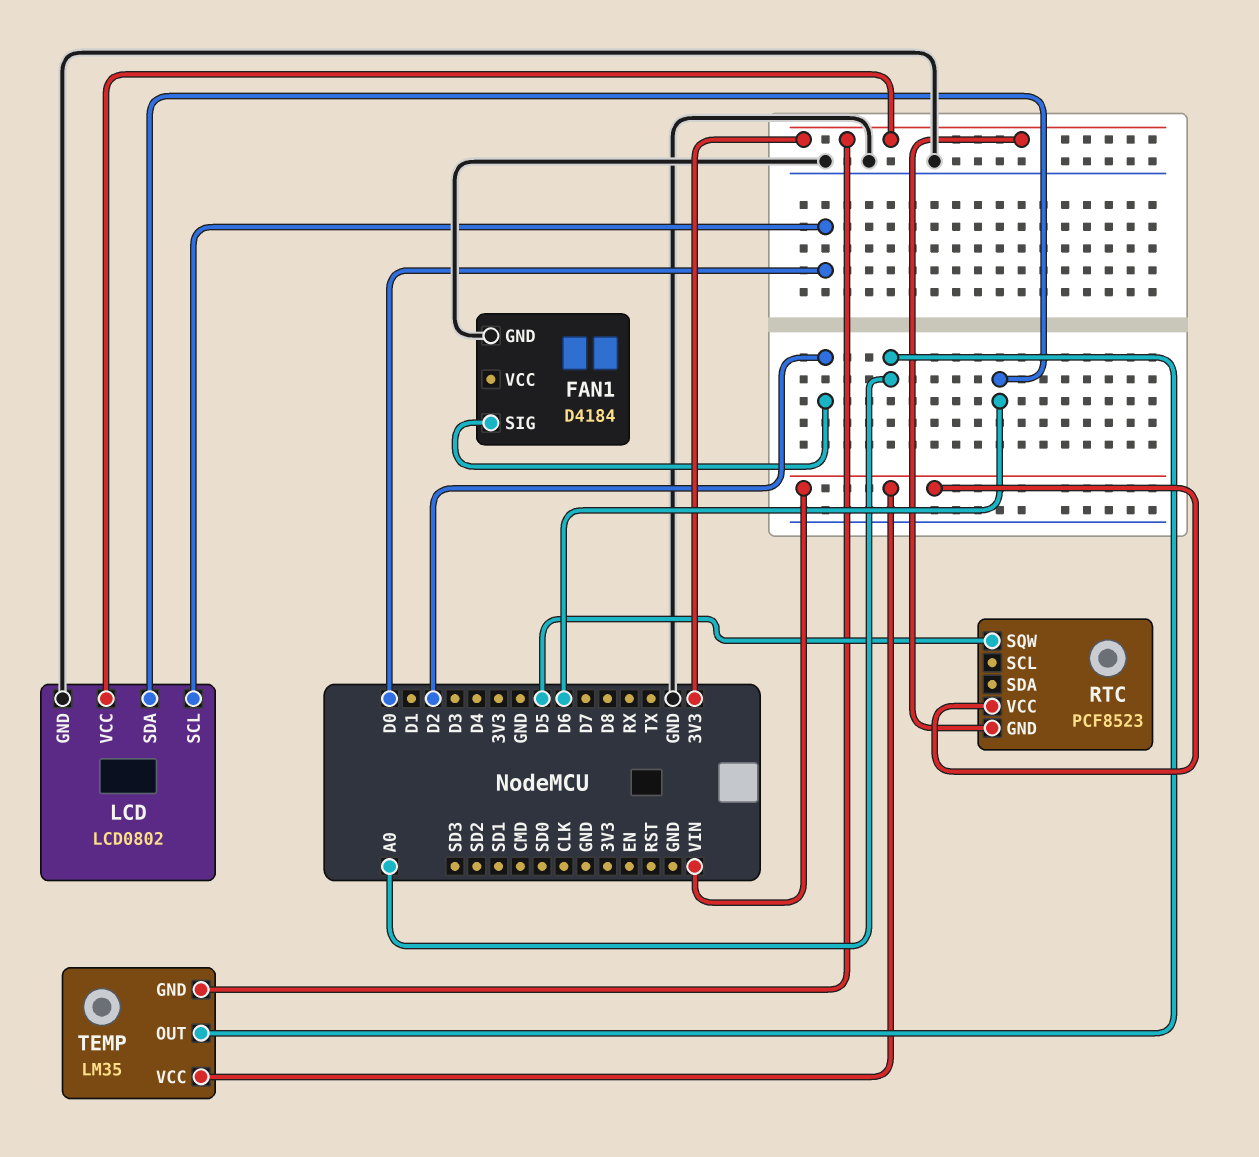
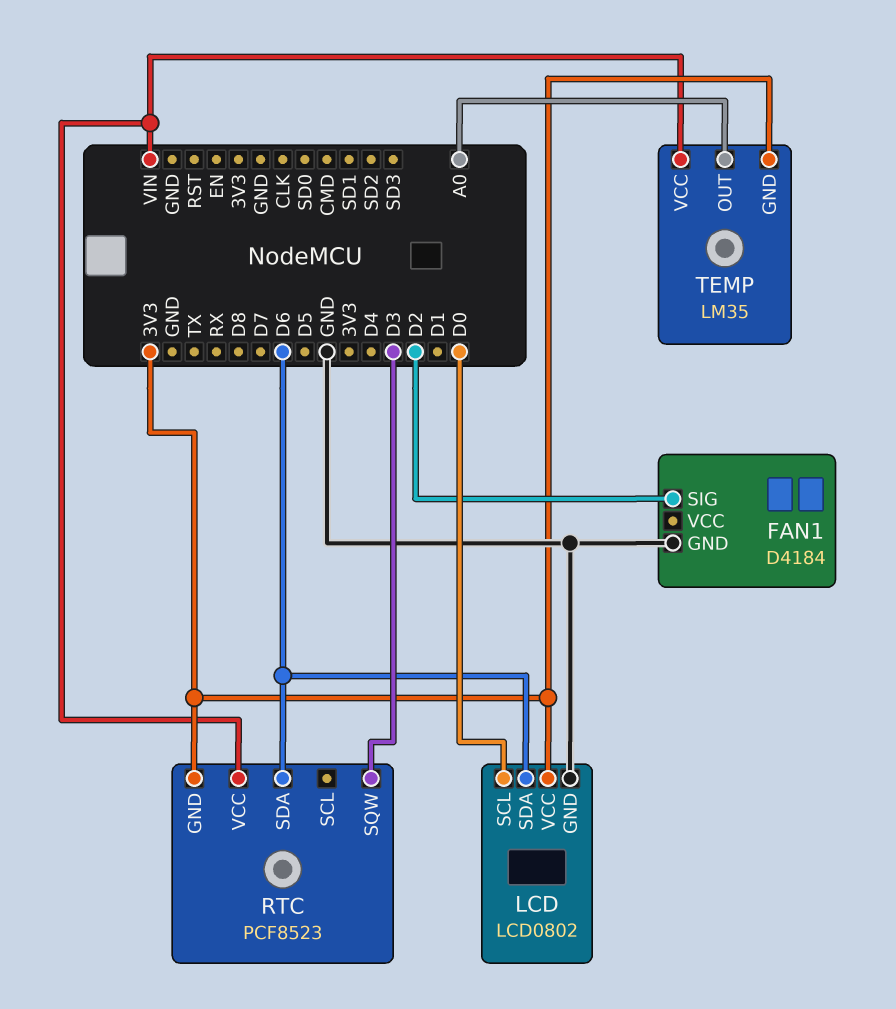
RTC pin SDA: none -> D6
RTC pin SQW: D5 -> D3

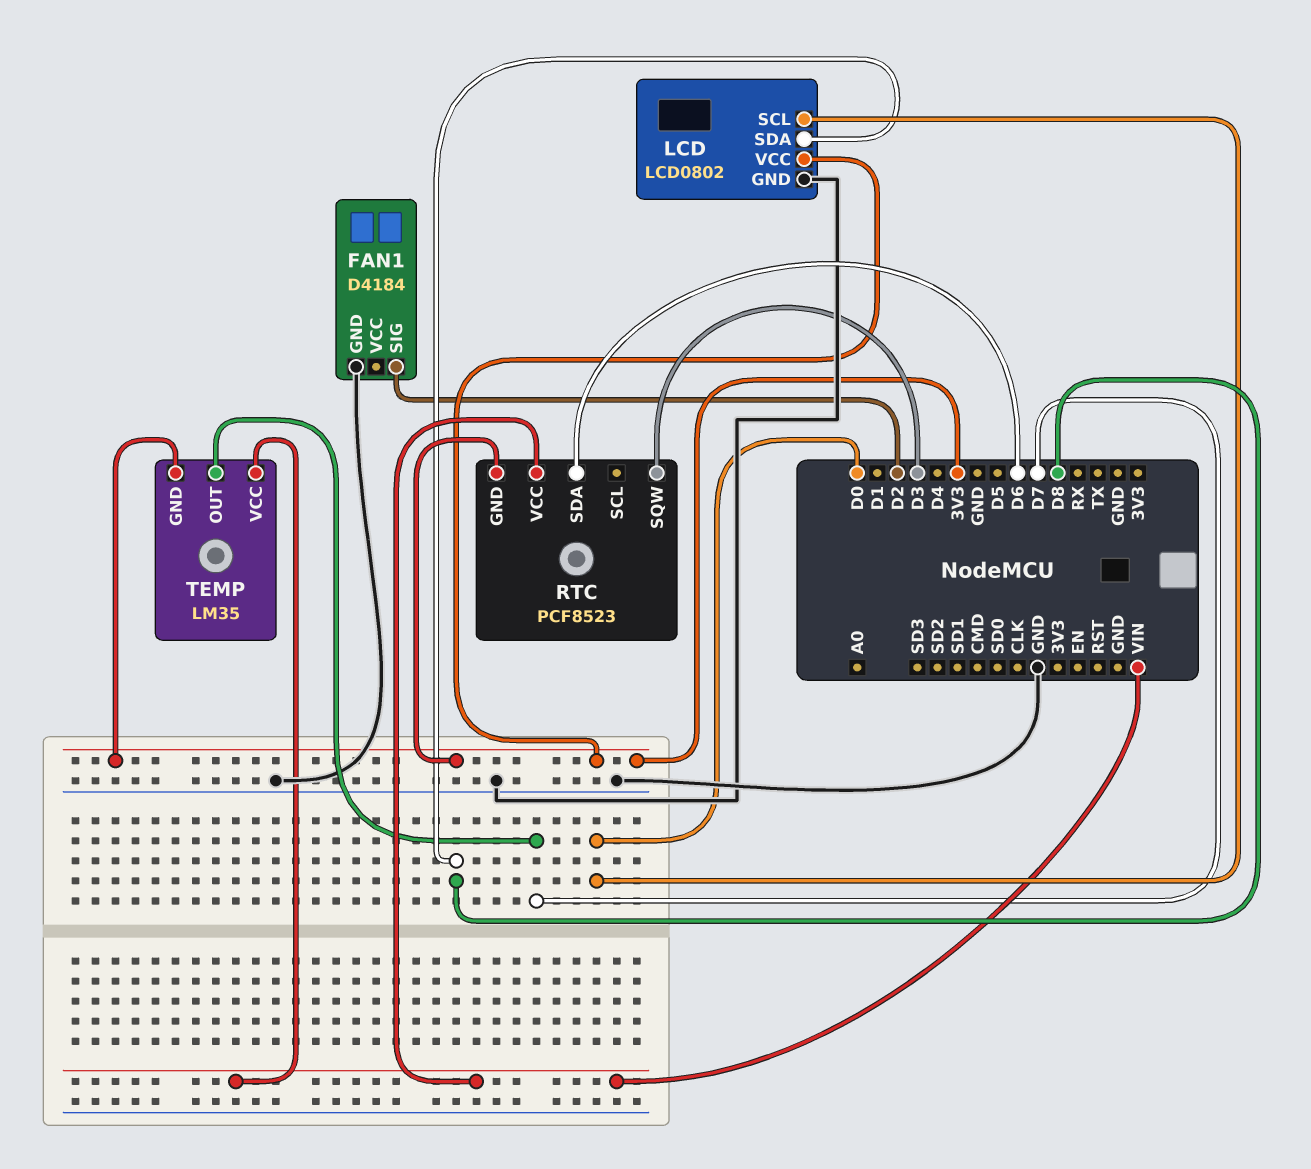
LCD pin SDA: D6 -> D8
TEMP pin OUT: A0 -> D7

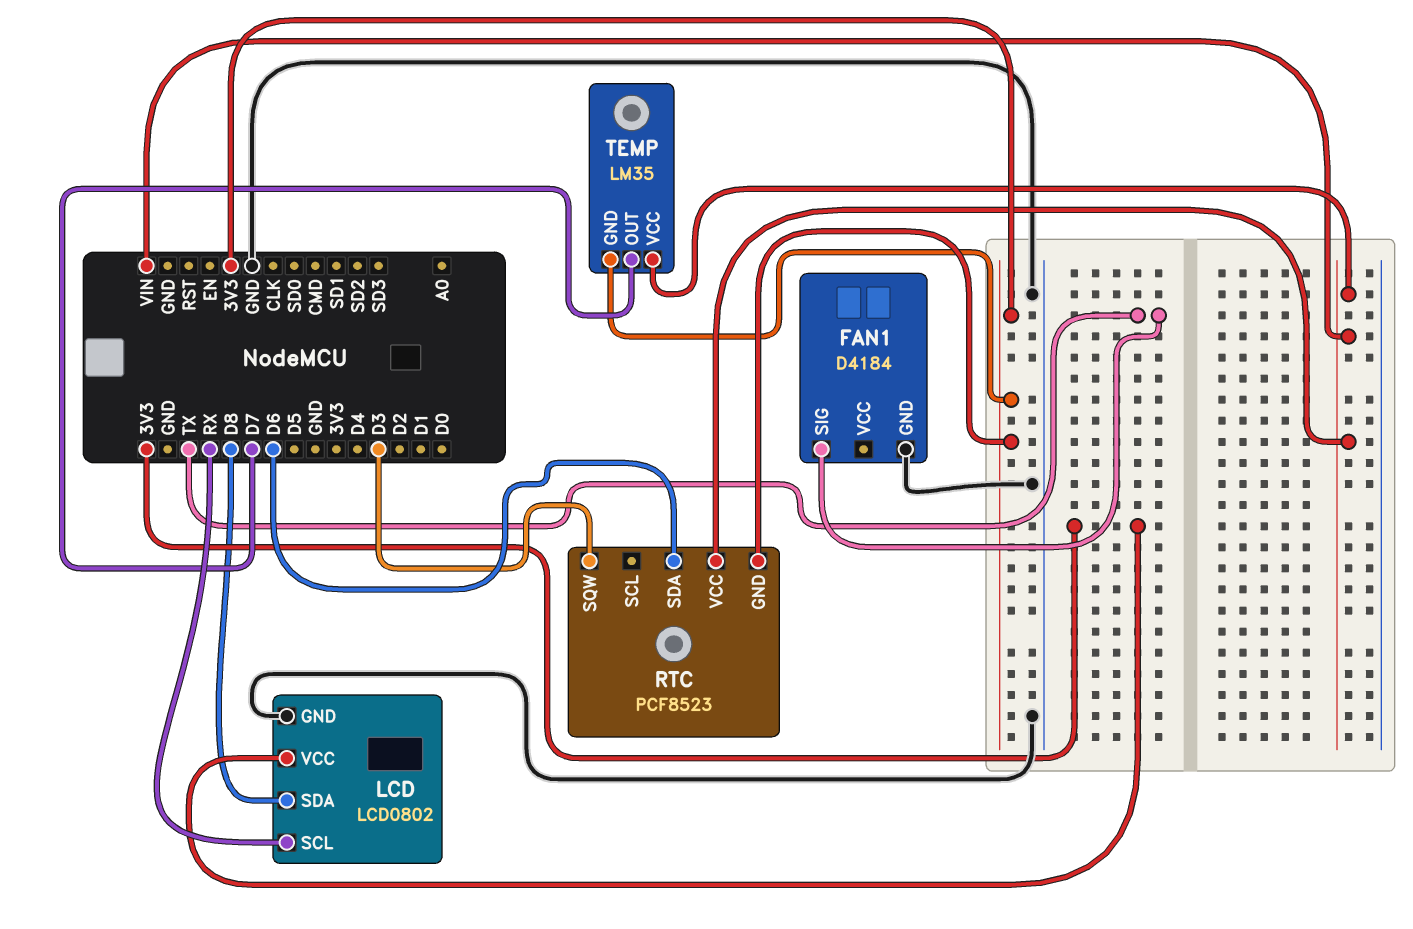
FAN1 pin SIG: D2 -> TX
LCD pin SCL: D0 -> RX

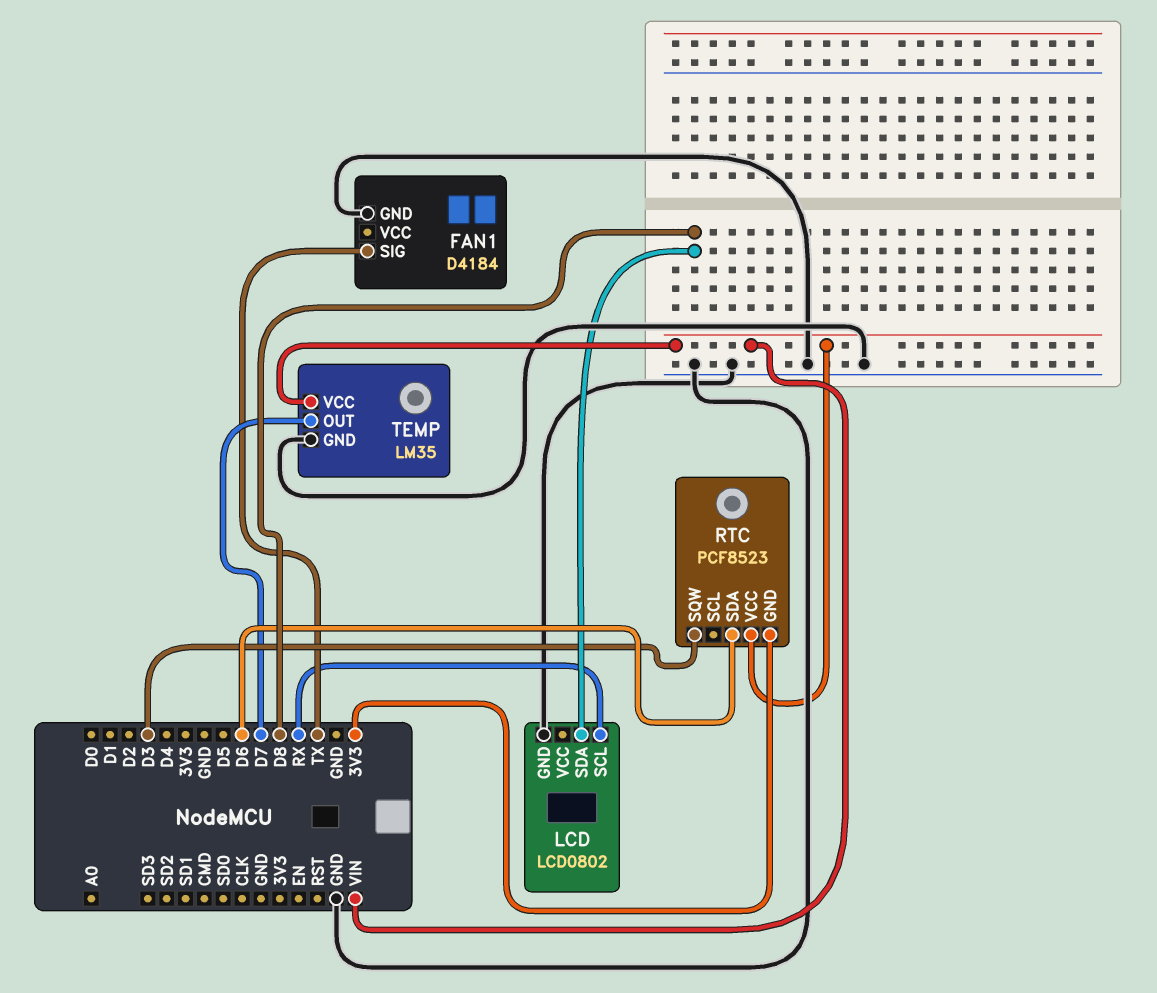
LCD pin VCC: 3V3 -> none
TEMP pin GND: 3V3 -> GND

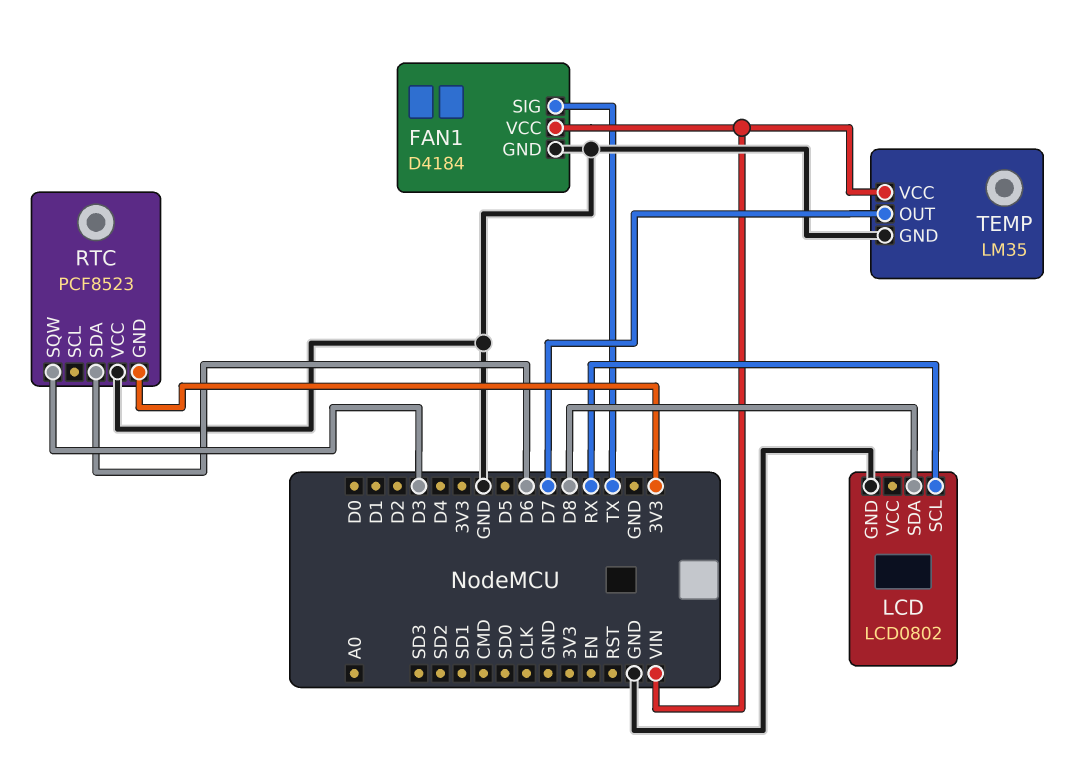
FAN1 pin VCC: none -> VIN
RTC pin VCC: VIN -> GND

